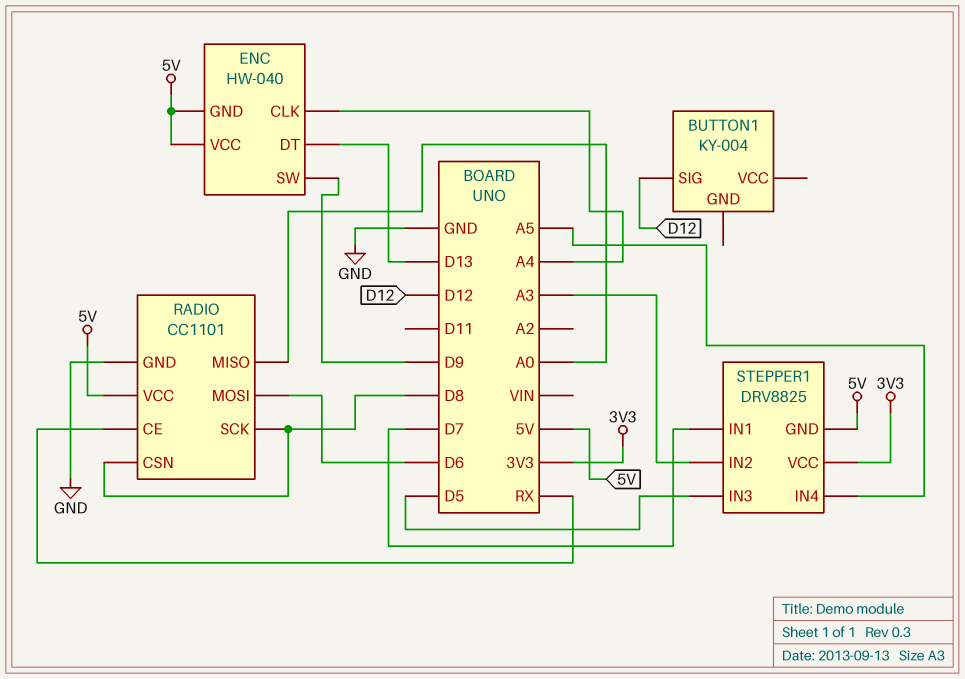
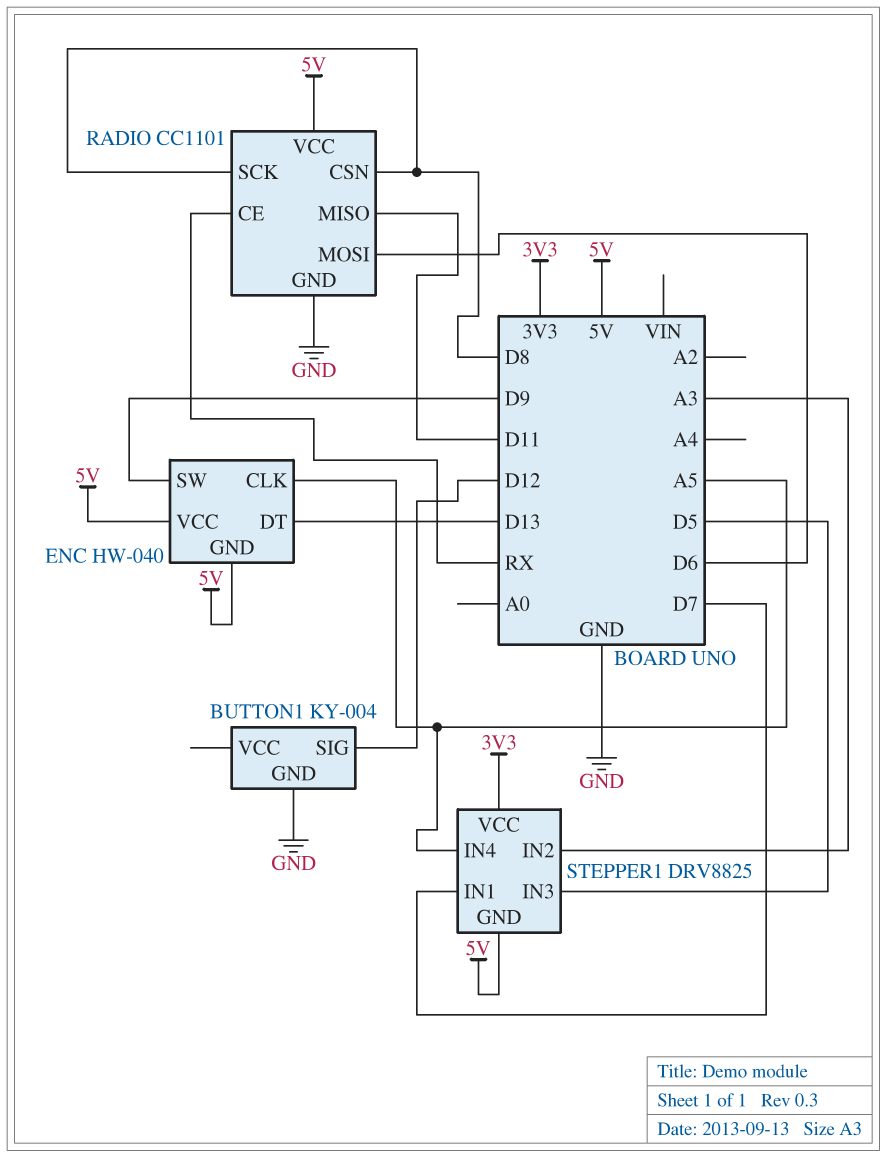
BUTTON1 pin GND: none -> GND
ENC pin CLK: A4 -> A5
RADIO pin MISO: A0 -> D11

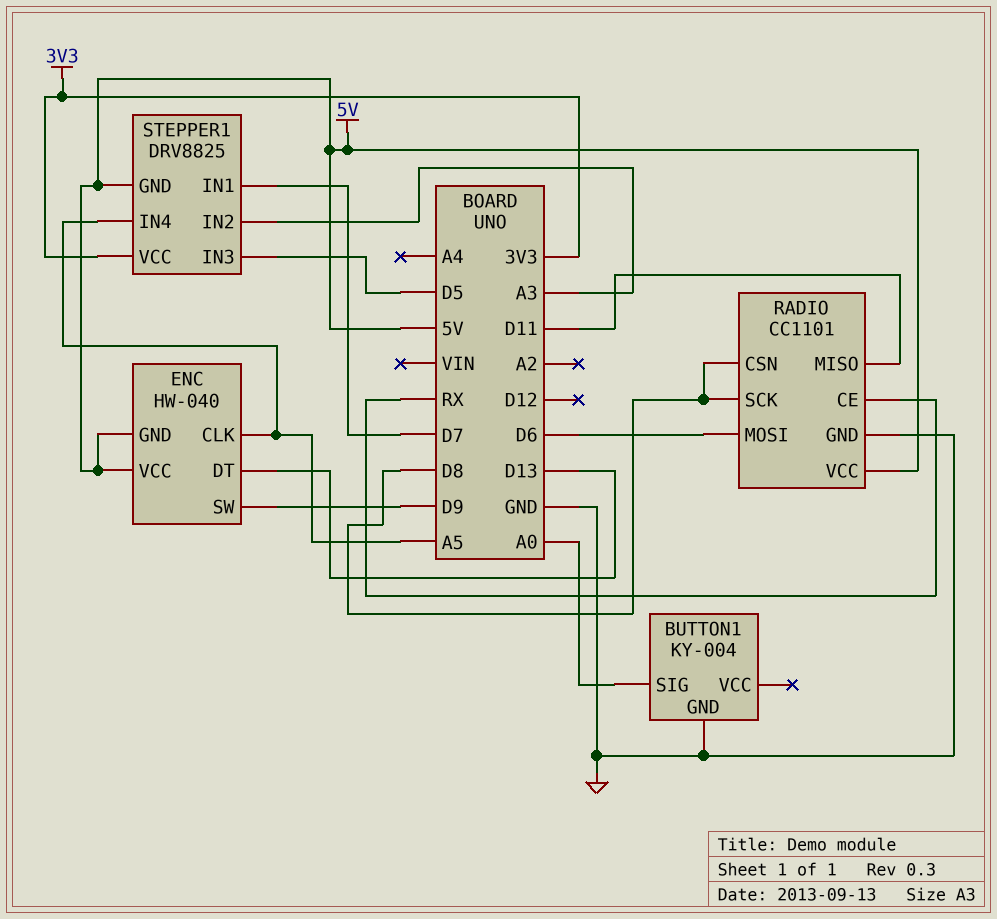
BUTTON1 pin SIG: D12 -> A0

